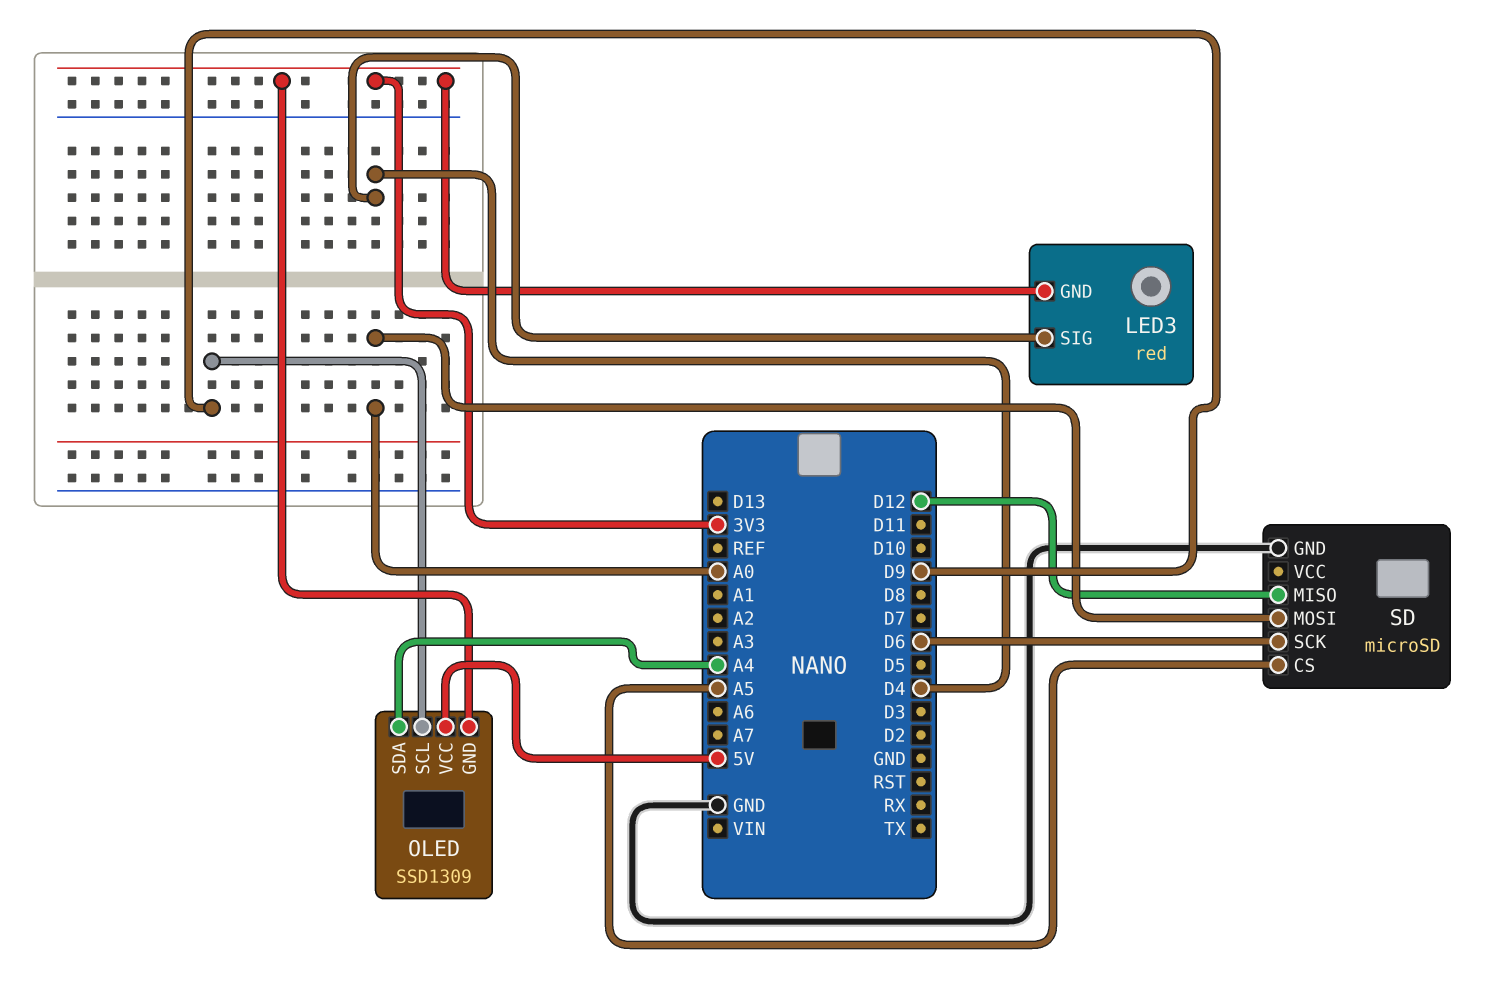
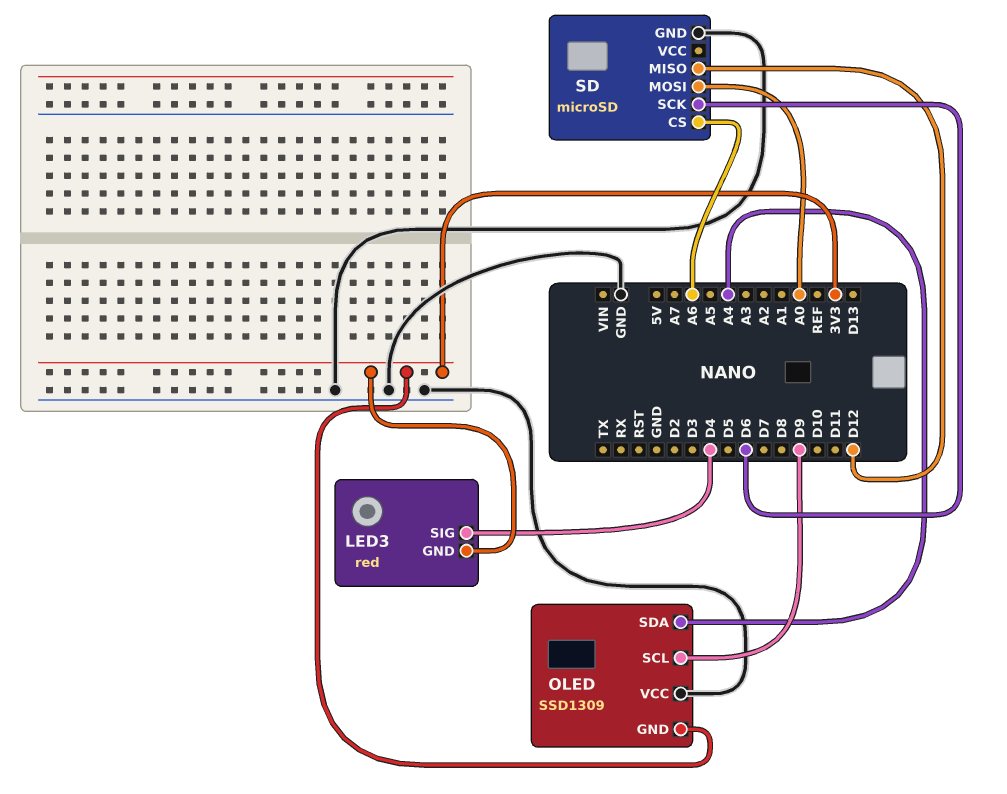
OLED pin VCC: 5V -> GND
SD pin CS: A5 -> A6

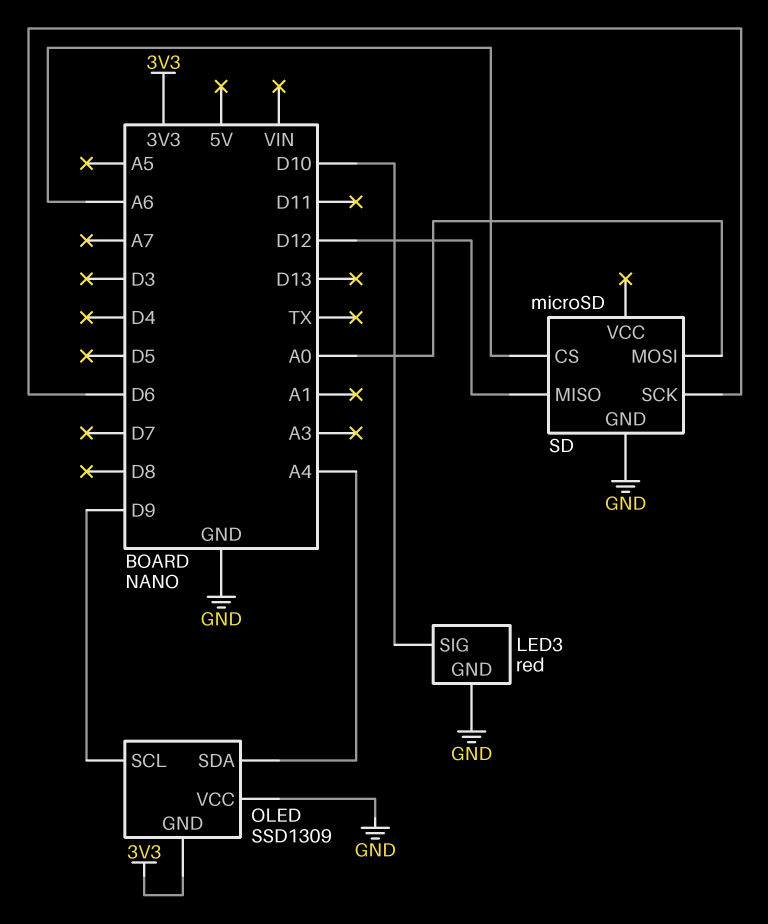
LED3 pin GND: 3V3 -> GND
LED3 pin SIG: D4 -> D10

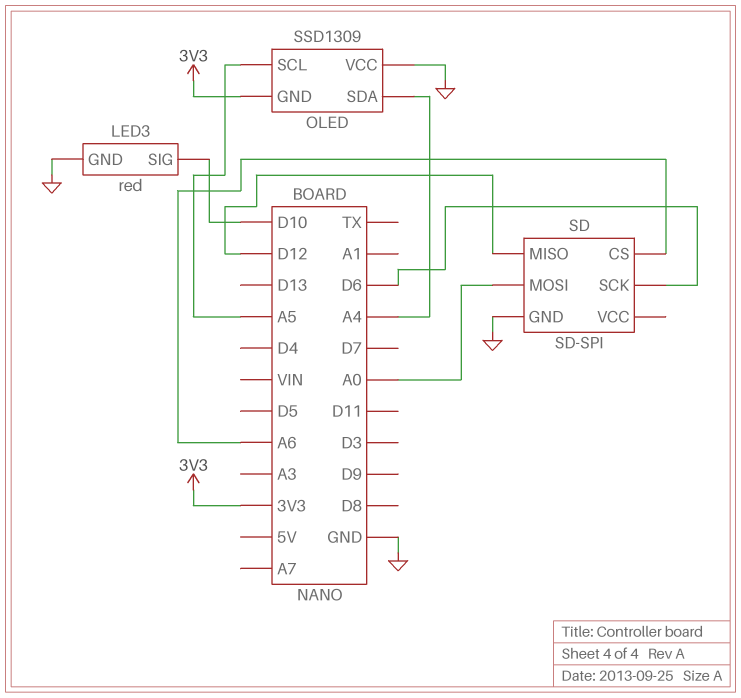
OLED pin SCL: D9 -> A5
SD: microSD -> SD-SPI

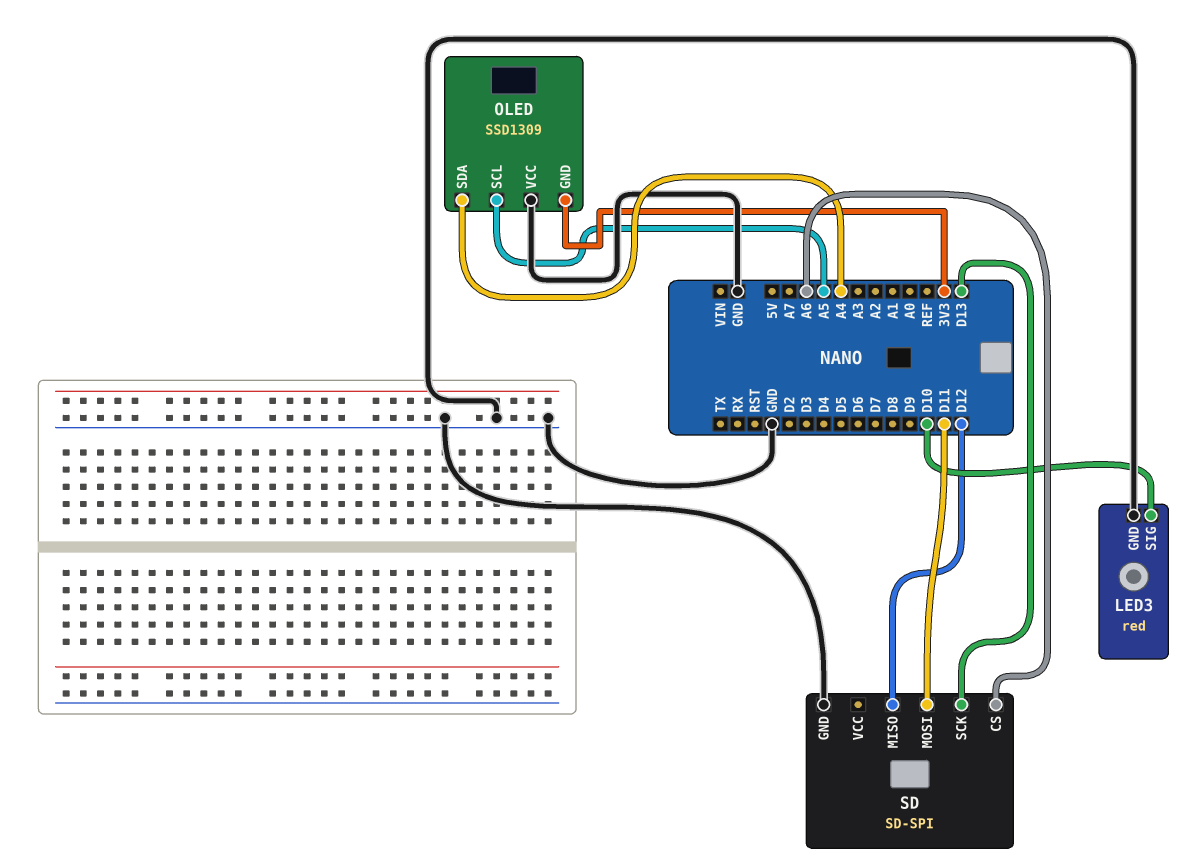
SD pin MOSI: A0 -> D11
SD pin SCK: D6 -> D13

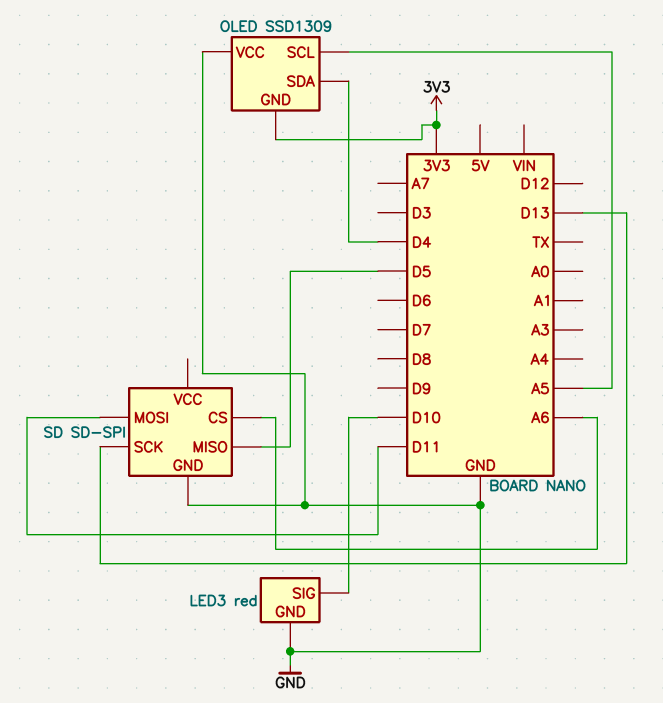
OLED pin SDA: A4 -> D4
SD pin MISO: D12 -> D5

